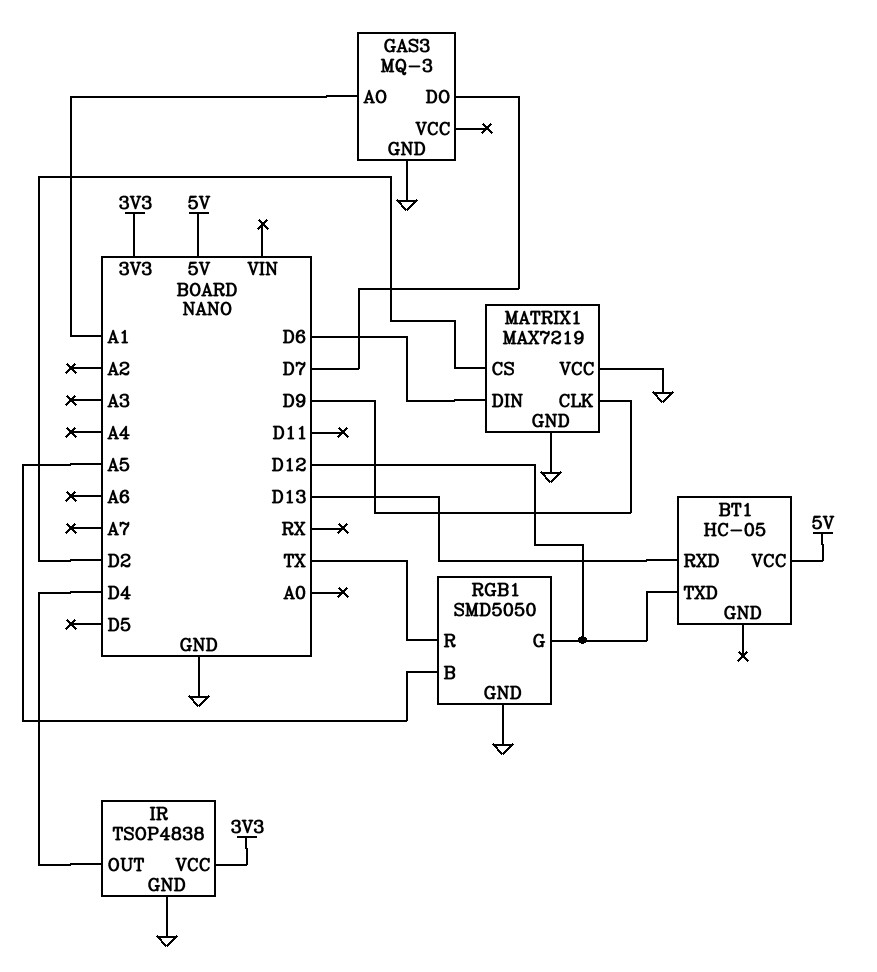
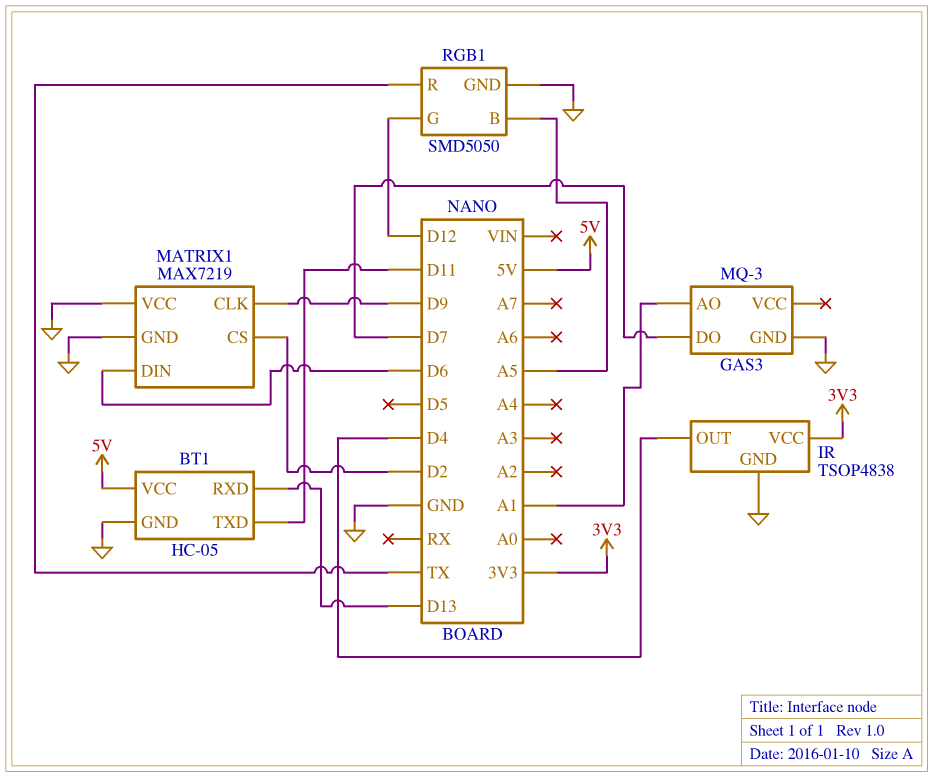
BT1 pin GND: none -> GND
BT1 pin TXD: D12 -> D11

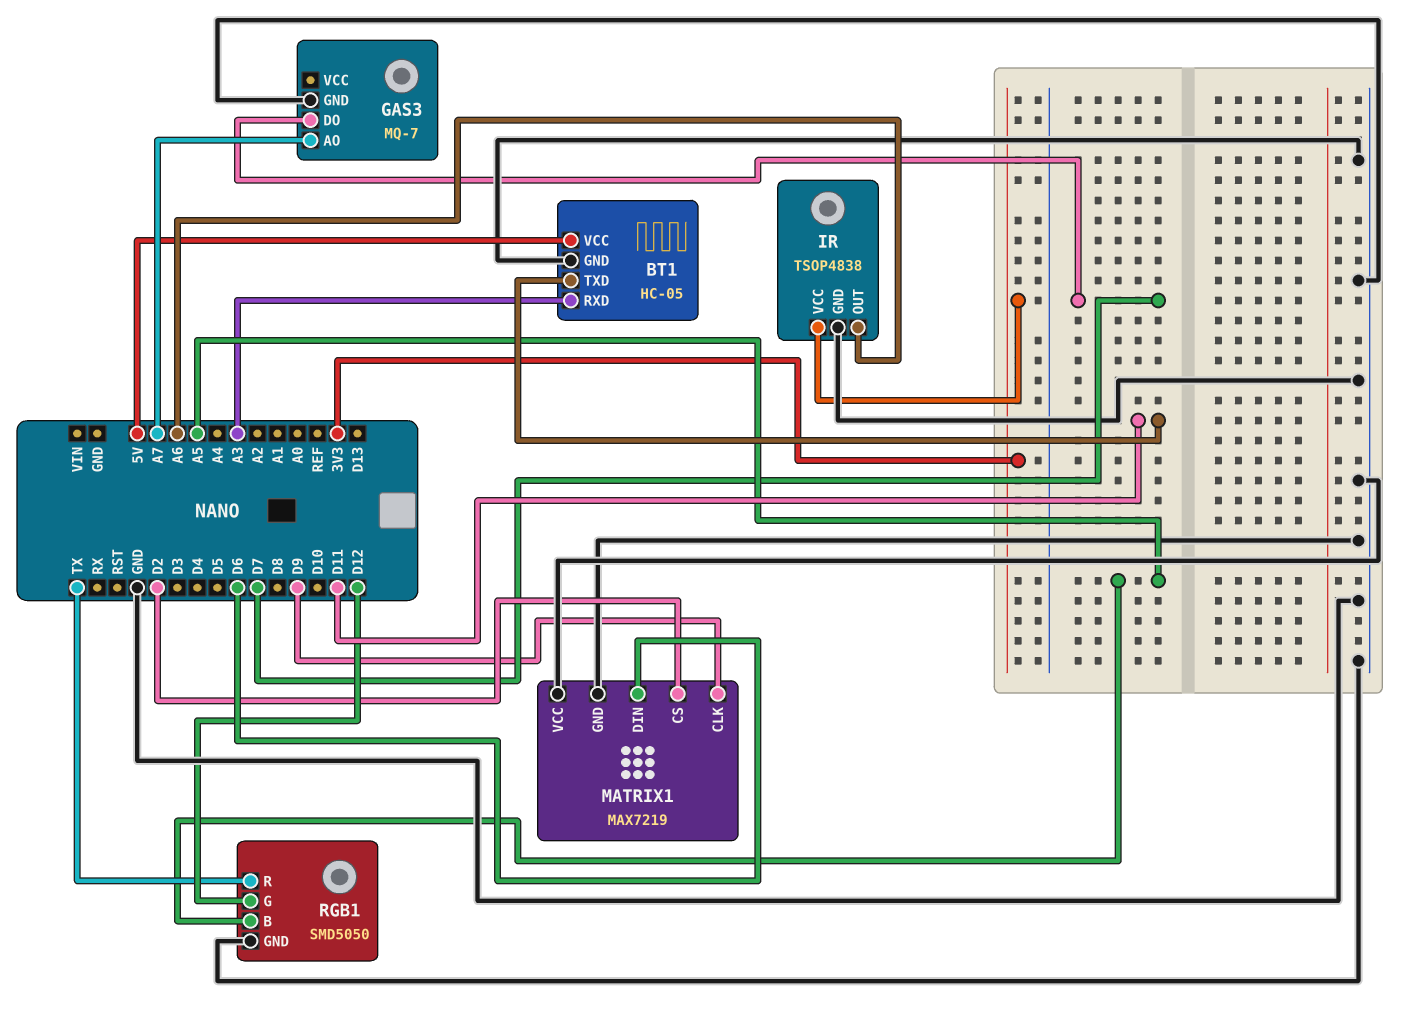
BT1 pin RXD: D13 -> A3
GAS3: MQ-3 -> MQ-7
GAS3 pin AO: A1 -> A7
IR pin OUT: D4 -> A6

